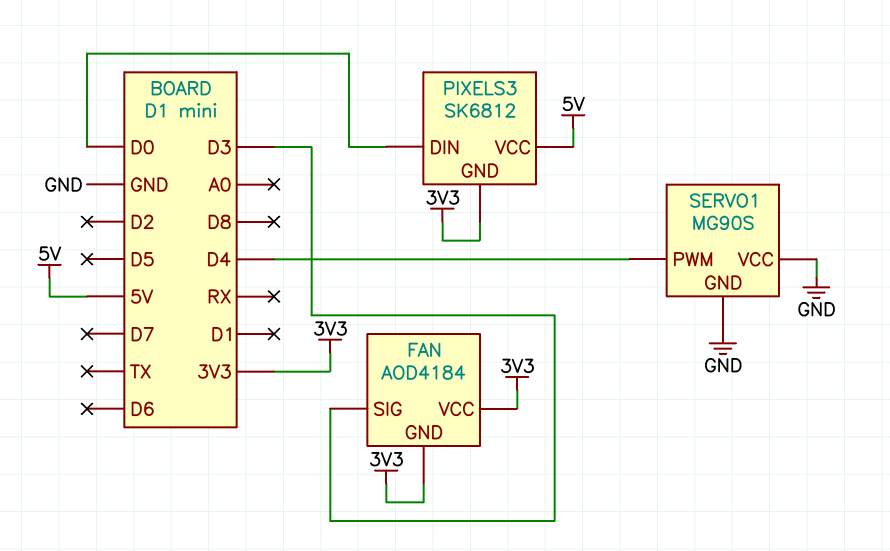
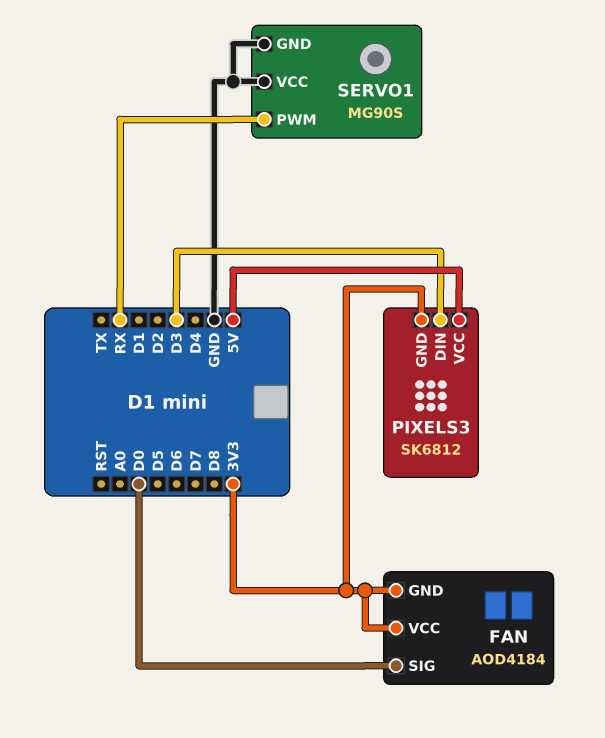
FAN pin SIG: D3 -> D0
PIXELS3 pin DIN: D0 -> D3
SERVO1 pin PWM: D4 -> RX

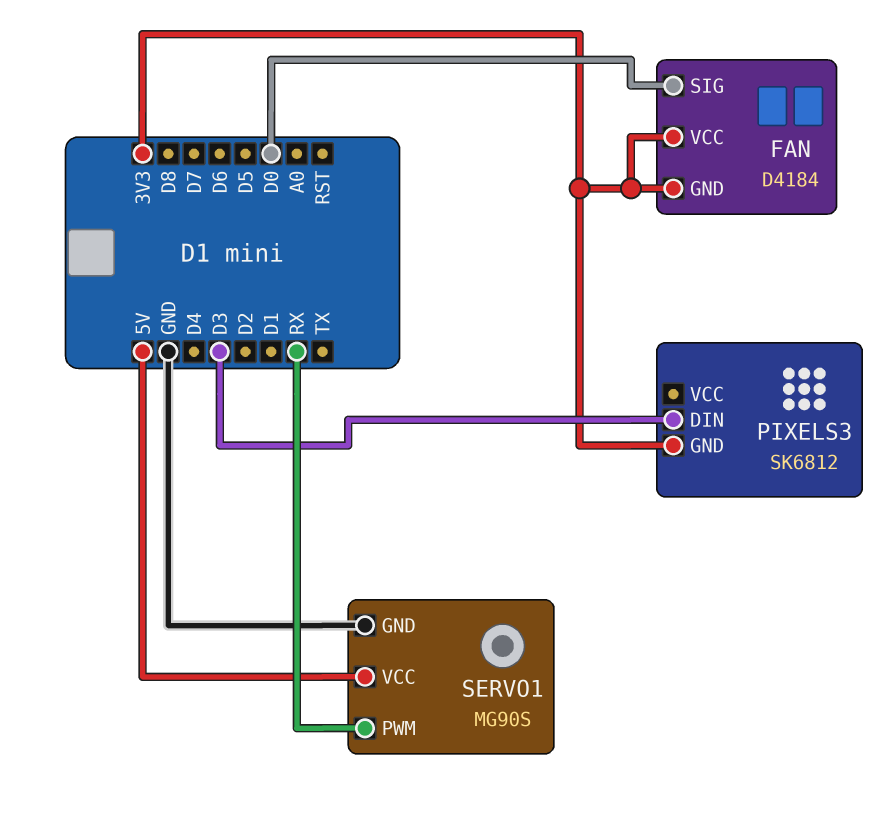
FAN: AOD4184 -> D4184
PIXELS3 pin VCC: 5V -> none
SERVO1 pin VCC: GND -> 5V

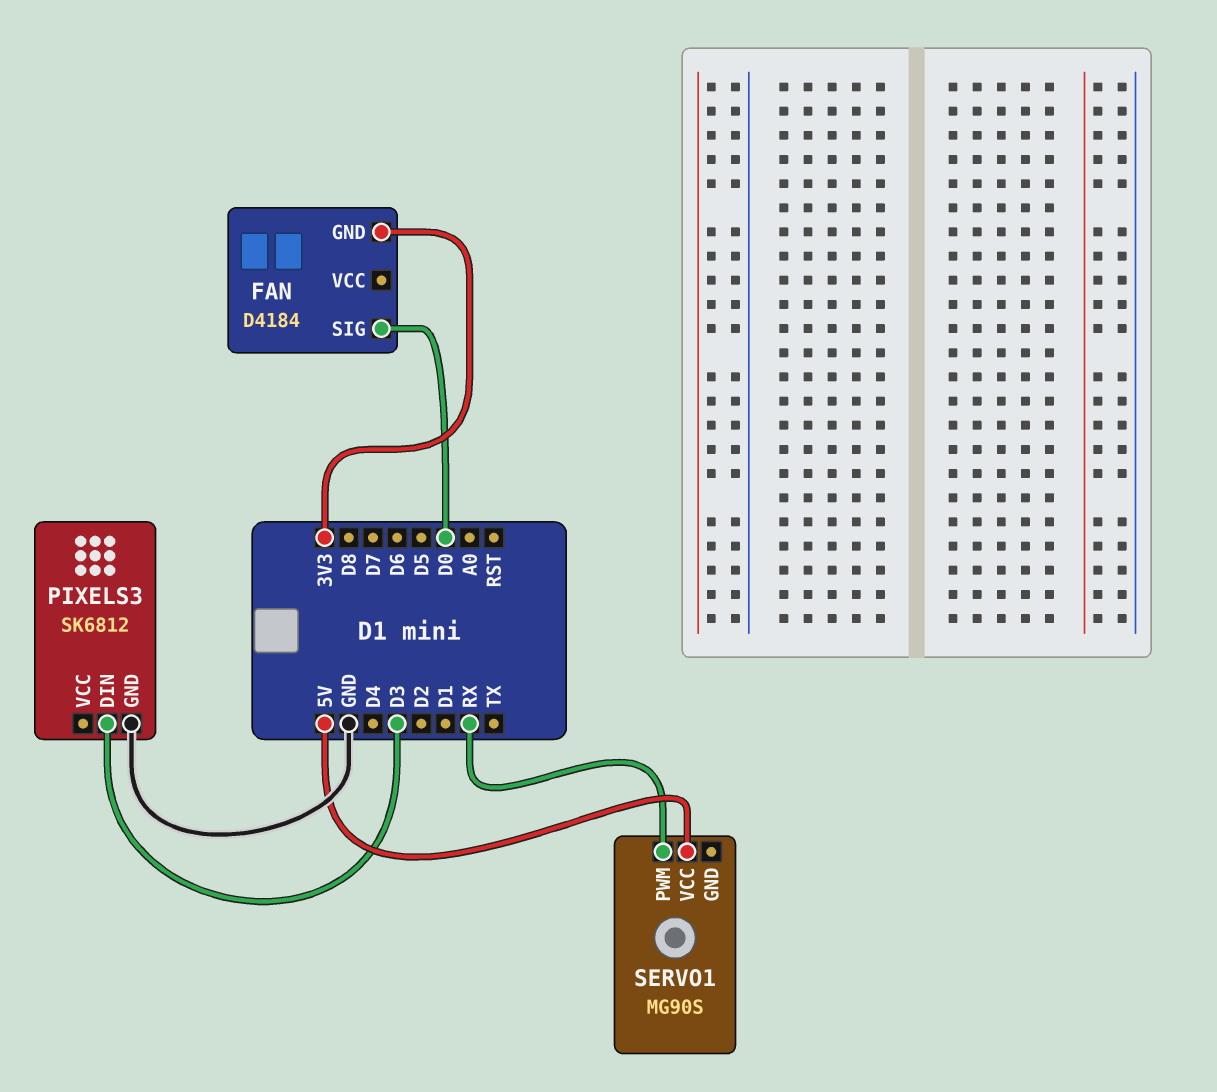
FAN pin VCC: 3V3 -> none
PIXELS3 pin GND: 3V3 -> GND
SERVO1 pin GND: GND -> none

